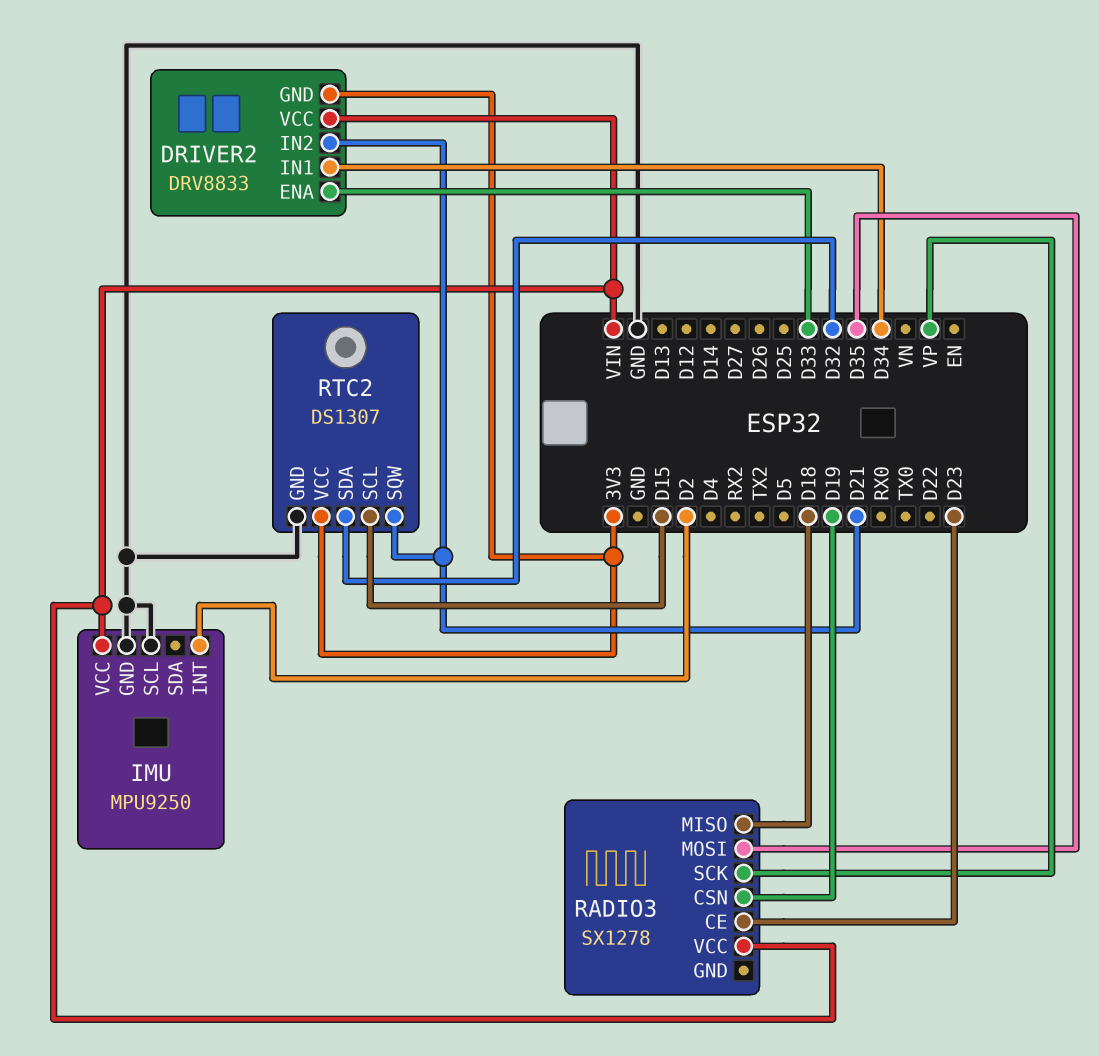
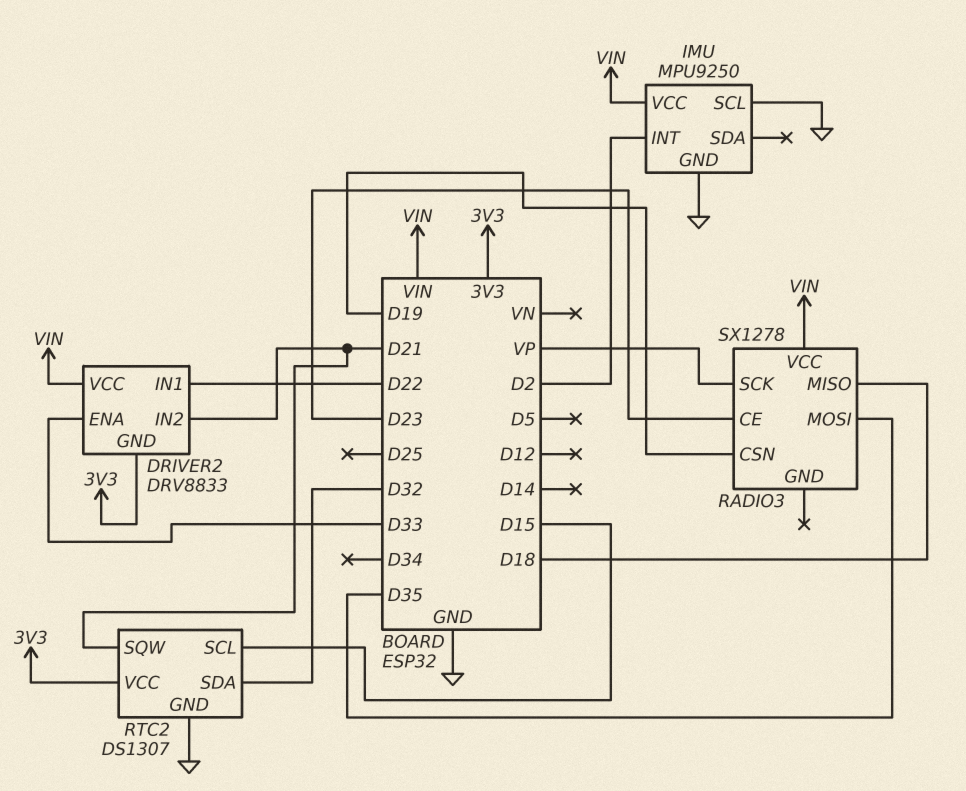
DRIVER2 pin IN1: D34 -> D22

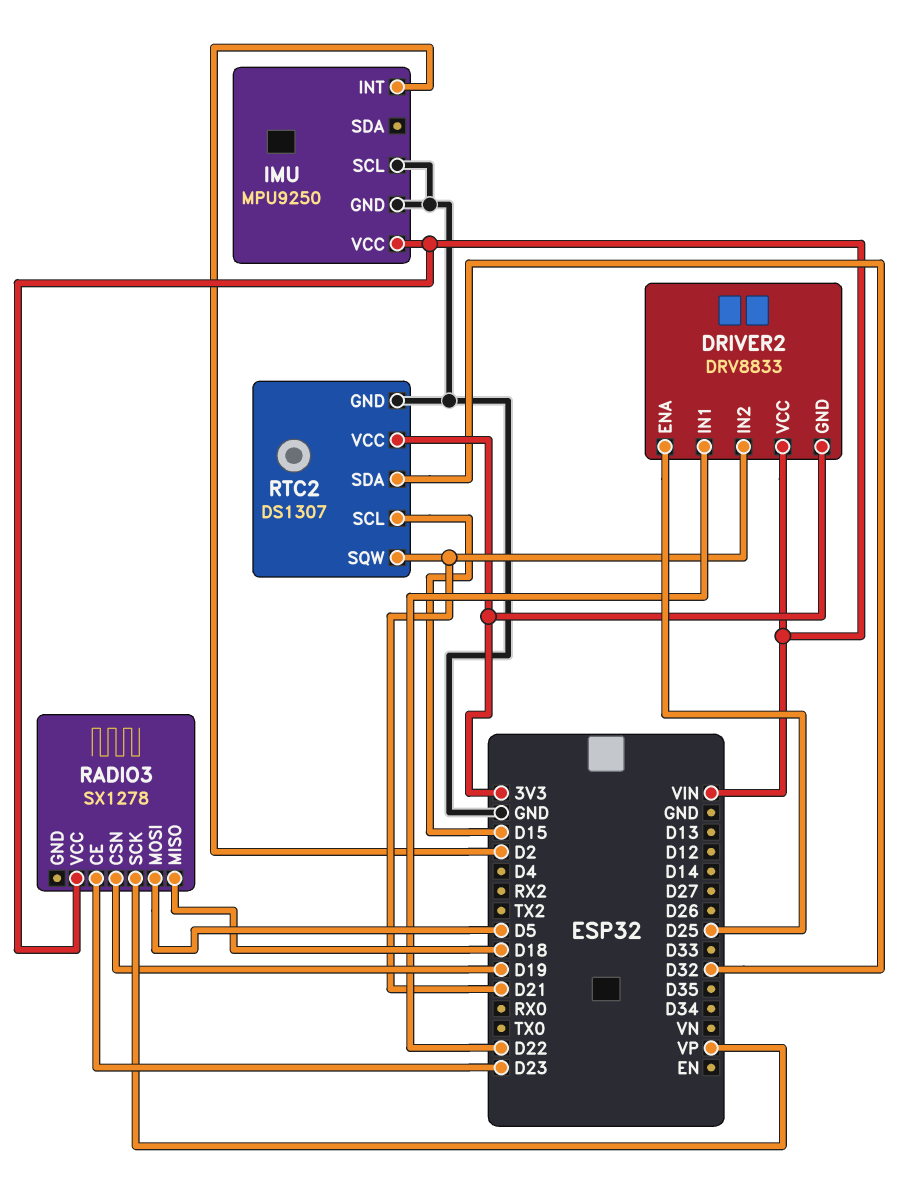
DRIVER2 pin ENA: D33 -> D25
RADIO3 pin MOSI: D35 -> D5

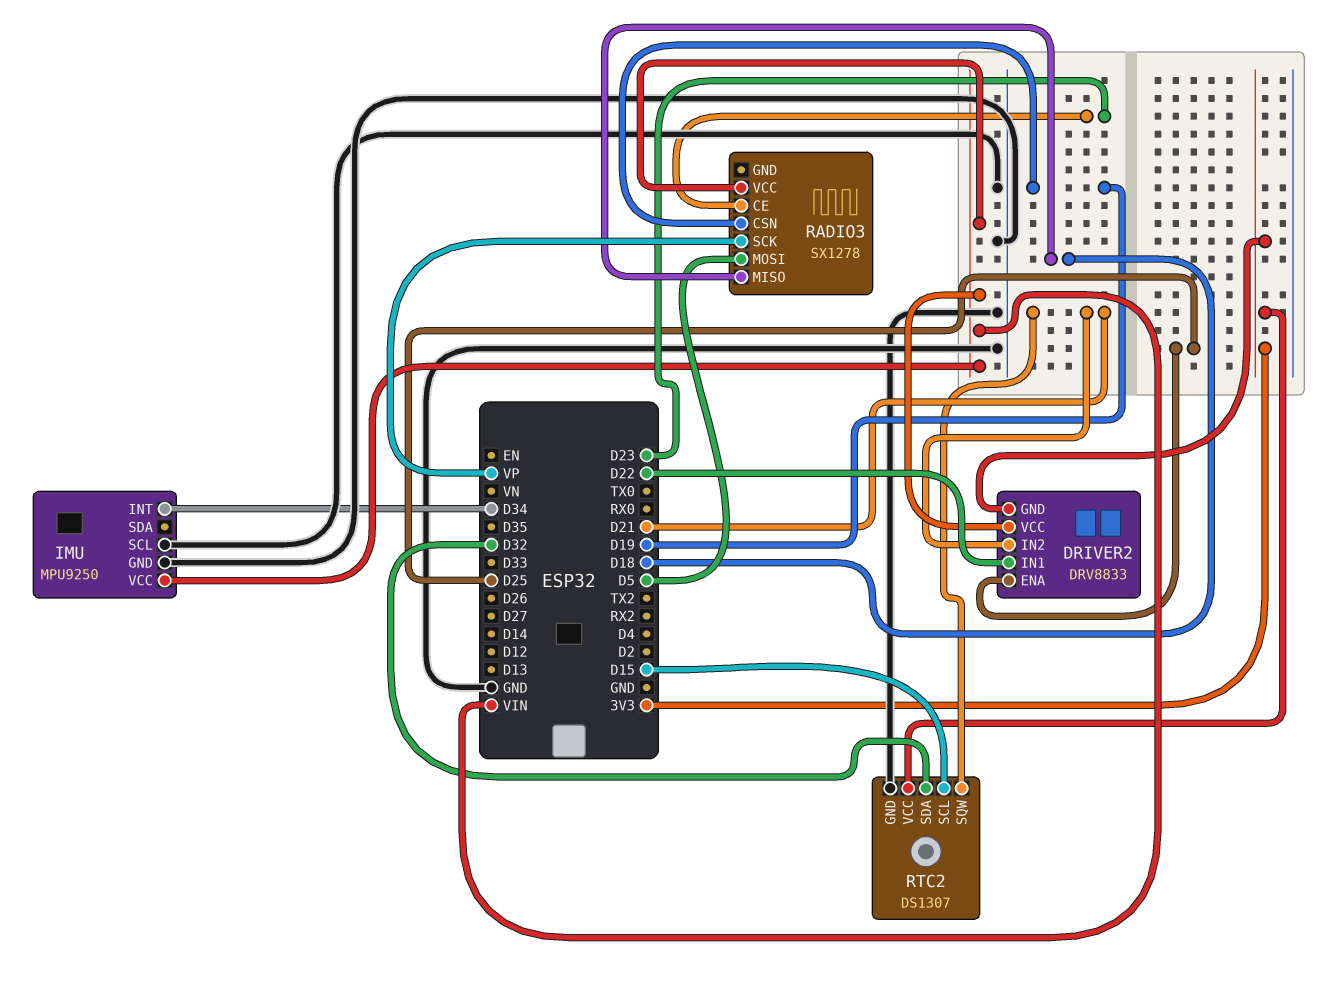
IMU pin INT: D2 -> D34

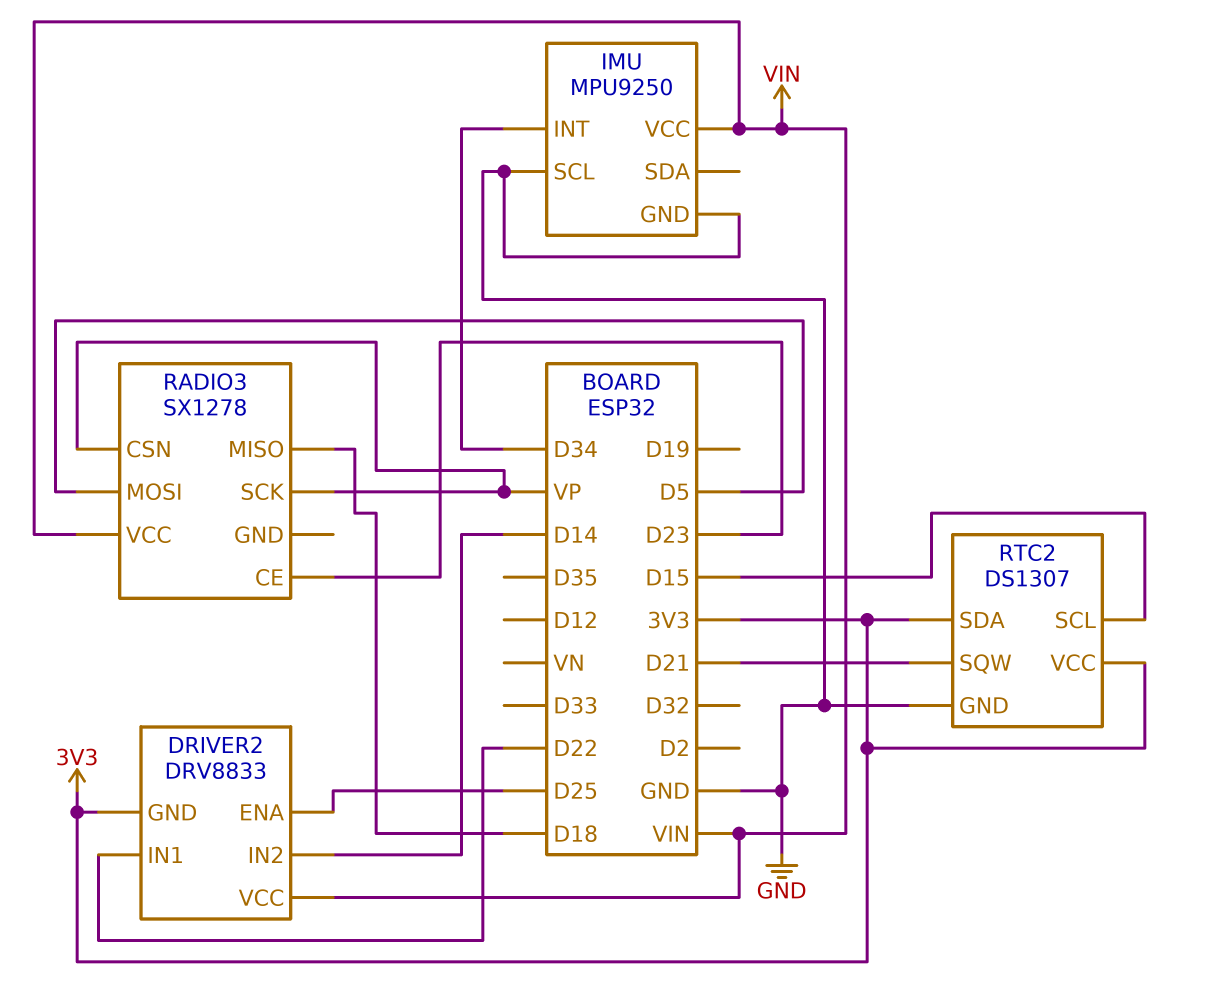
DRIVER2 pin IN2: D21 -> D14
RADIO3 pin CSN: D19 -> VP
RTC2 pin SDA: D32 -> 3V3

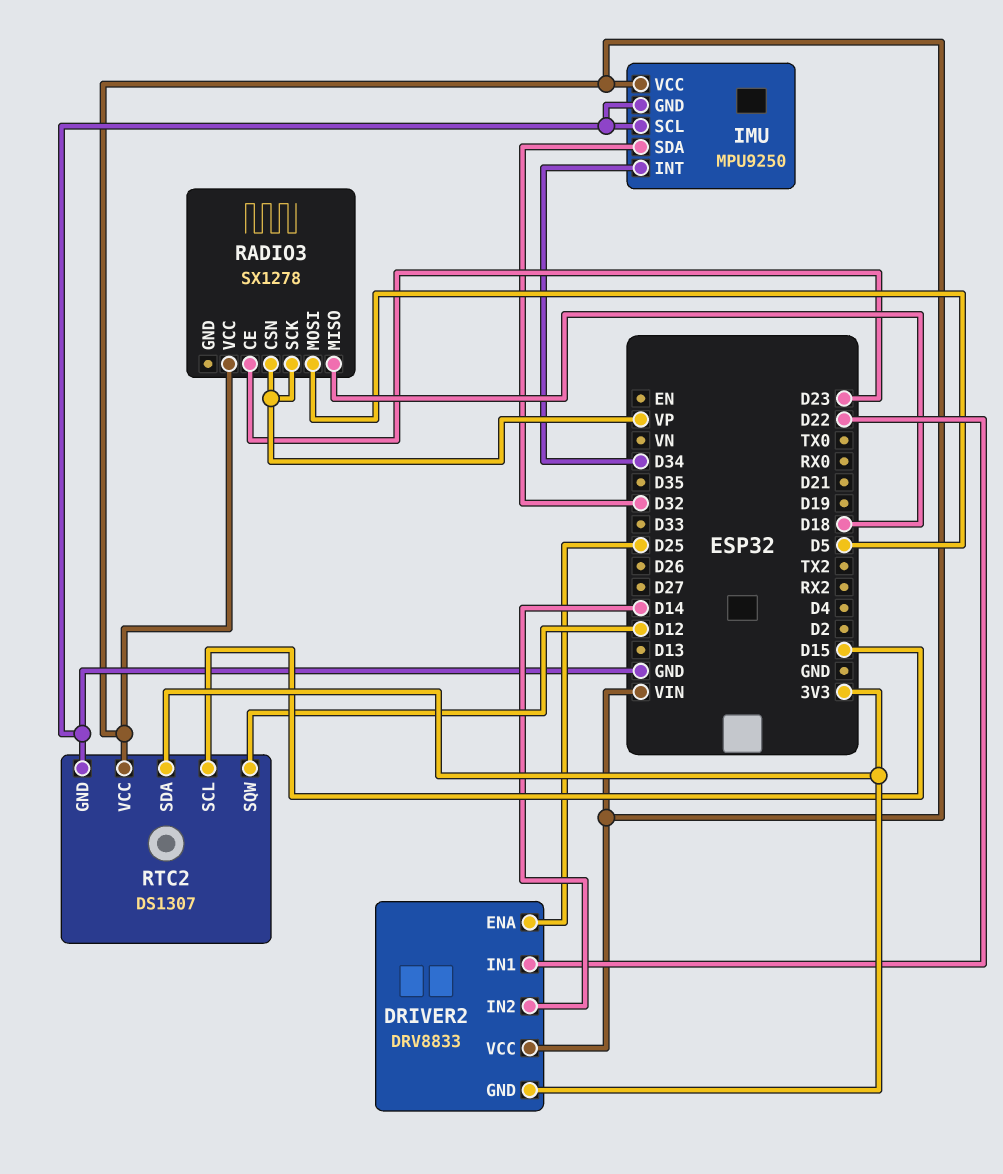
IMU pin SDA: none -> D32
RTC2 pin SQW: D21 -> D12
RTC2 pin VCC: 3V3 -> VIN

